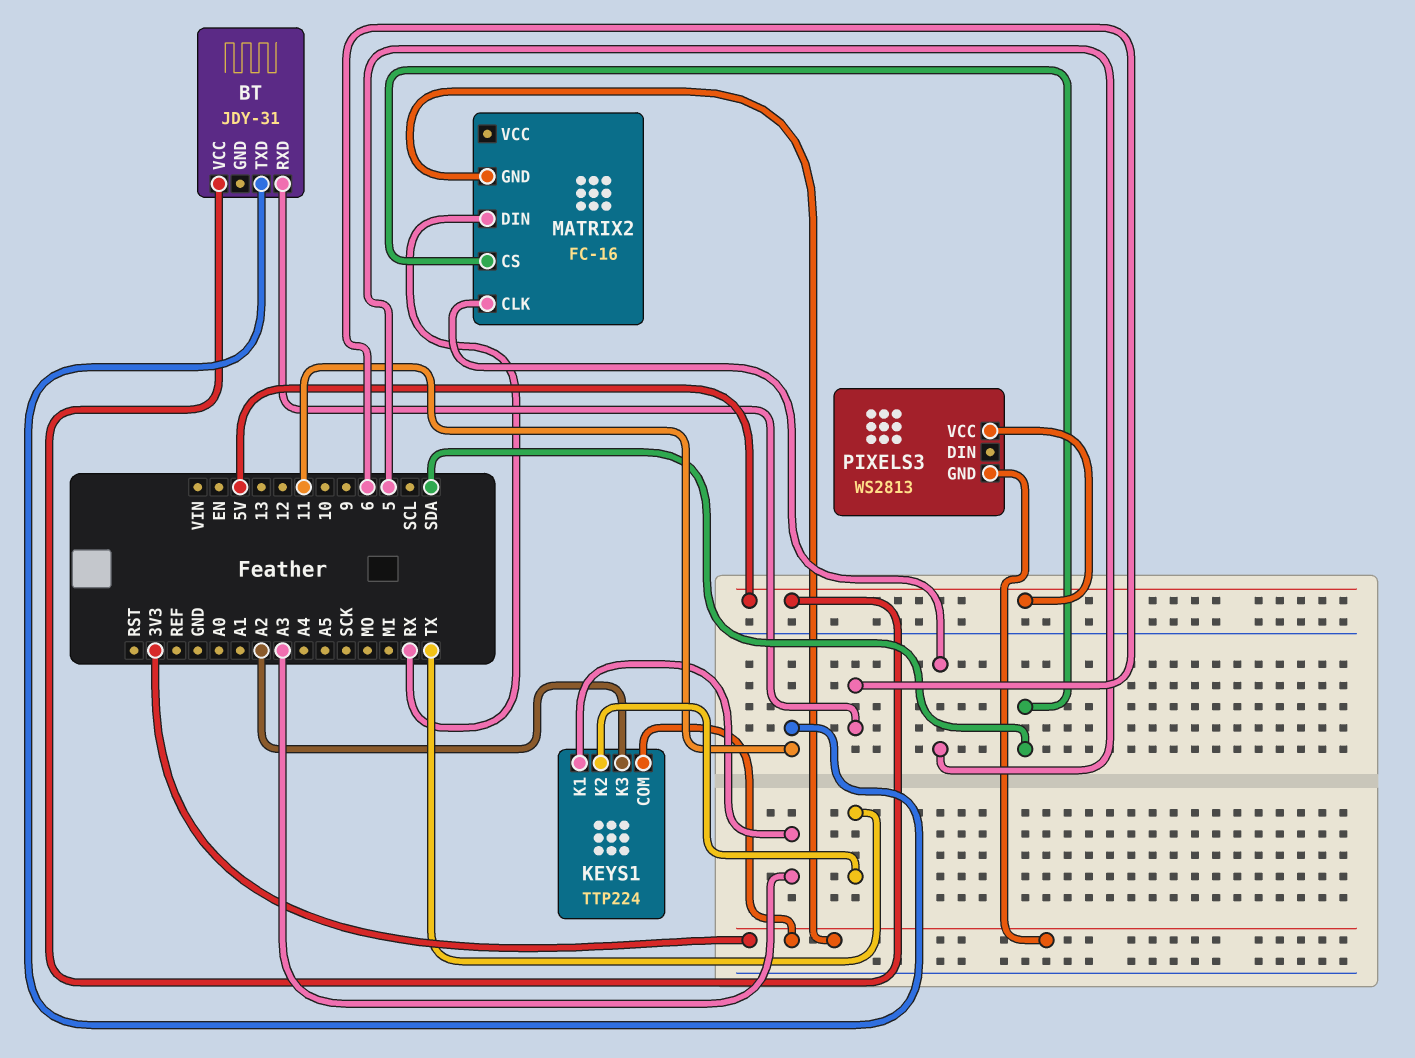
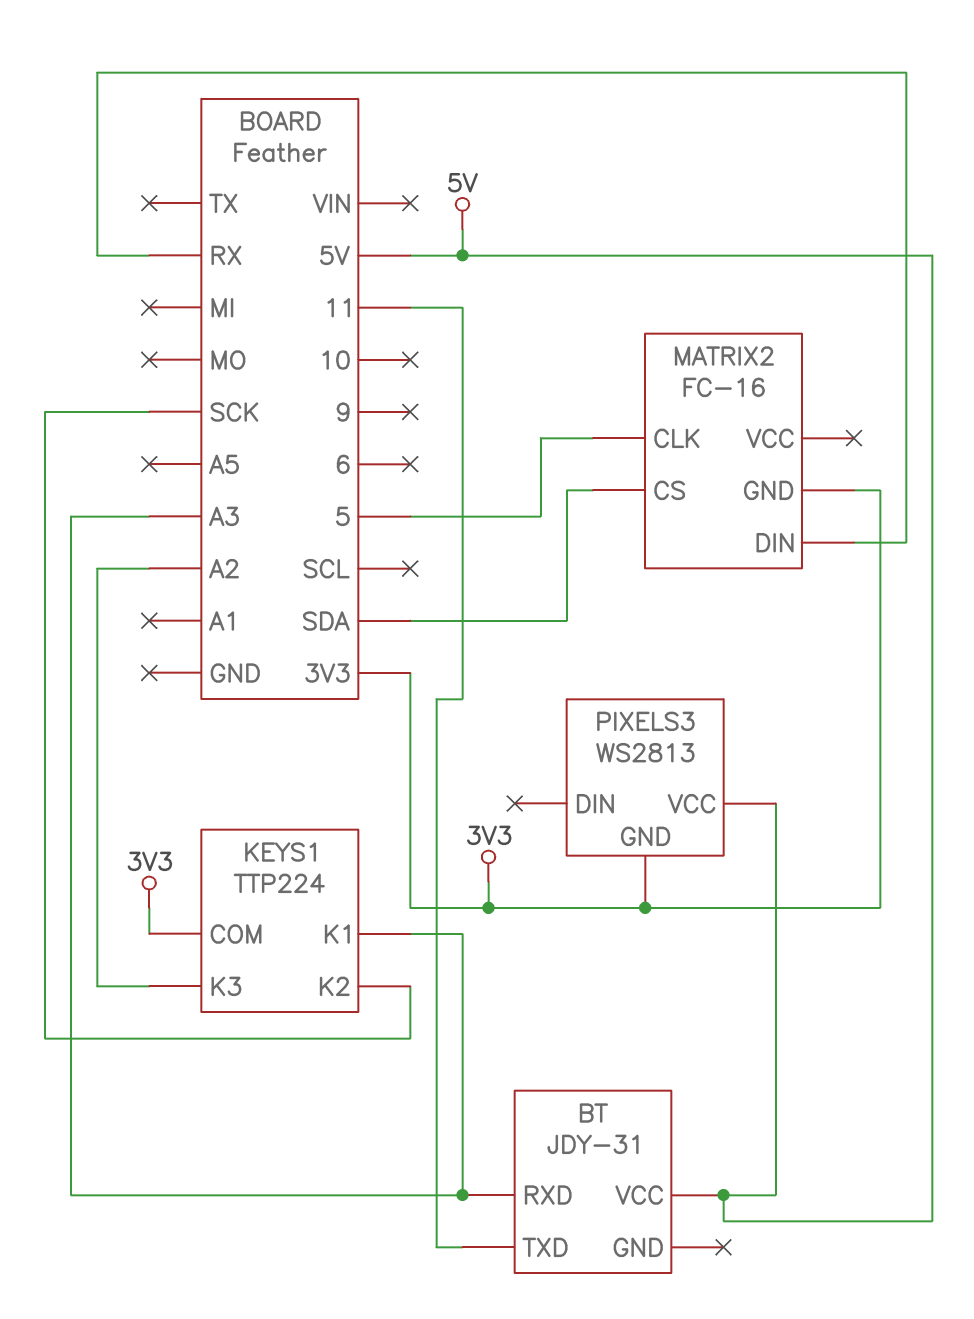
BT pin RXD: 6 -> A3
KEYS1 pin K2: TX -> SCK

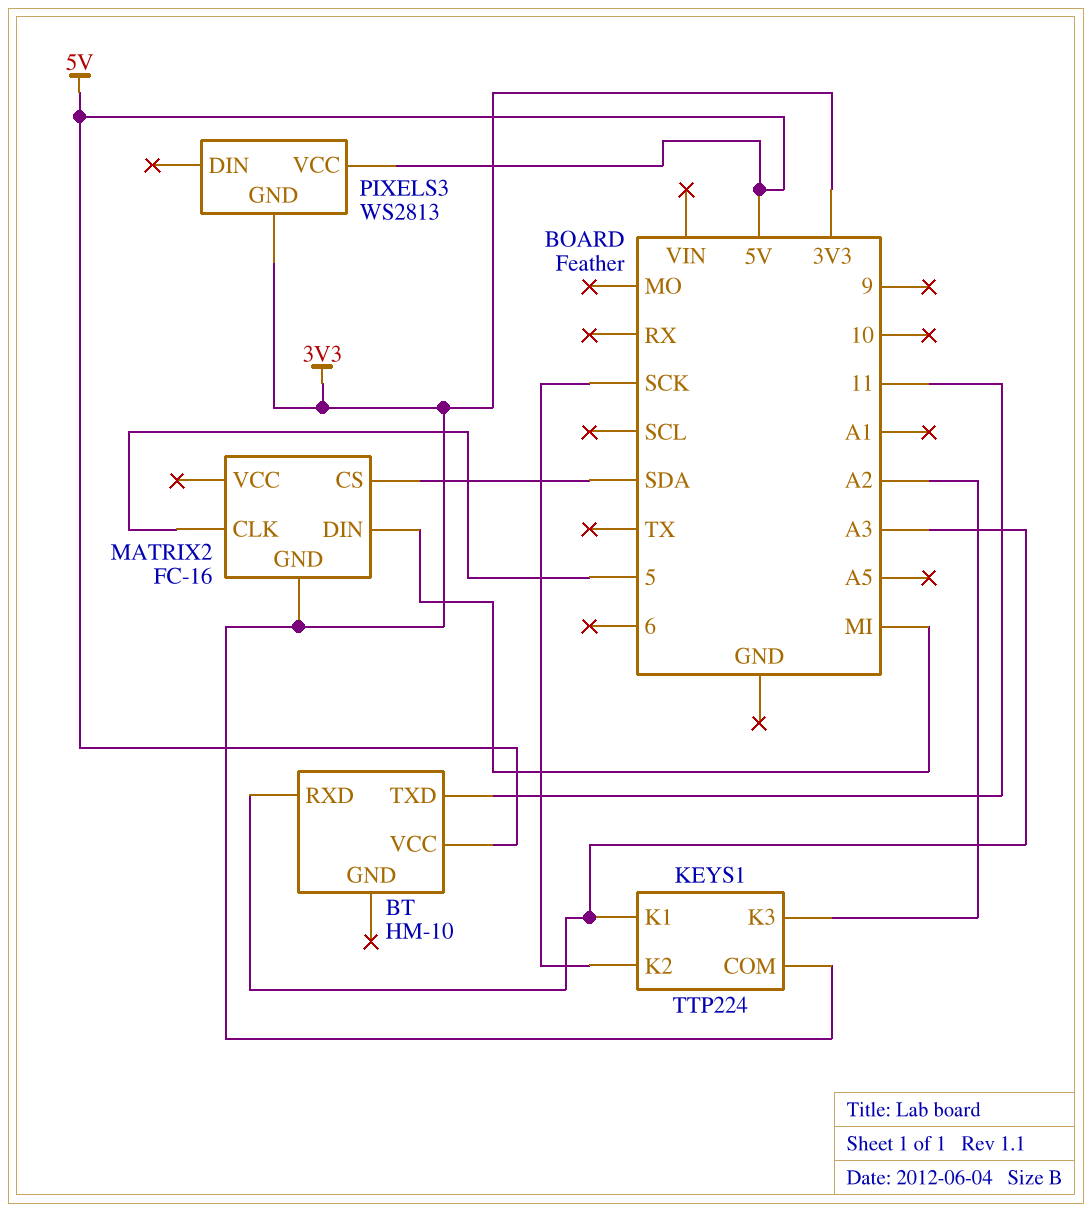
BT: JDY-31 -> HM-10
MATRIX2 pin DIN: RX -> MI

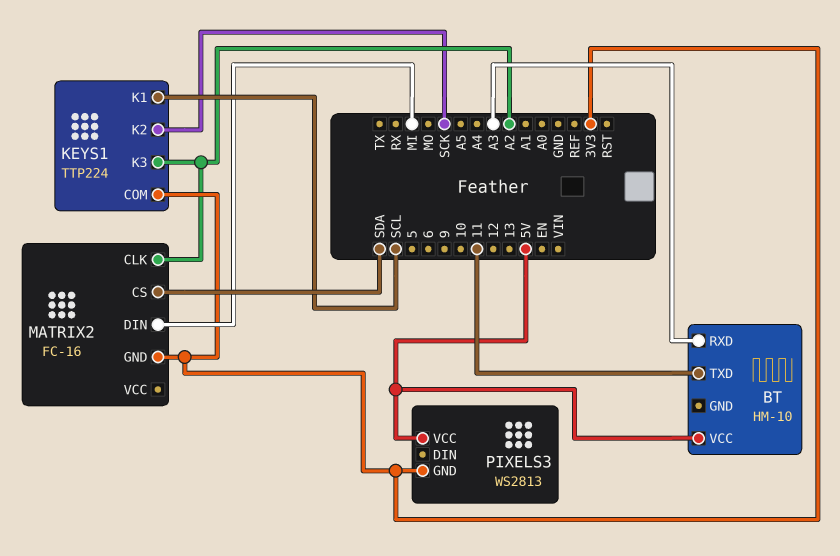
KEYS1 pin K1: A3 -> SCL
MATRIX2 pin CLK: 5 -> A2

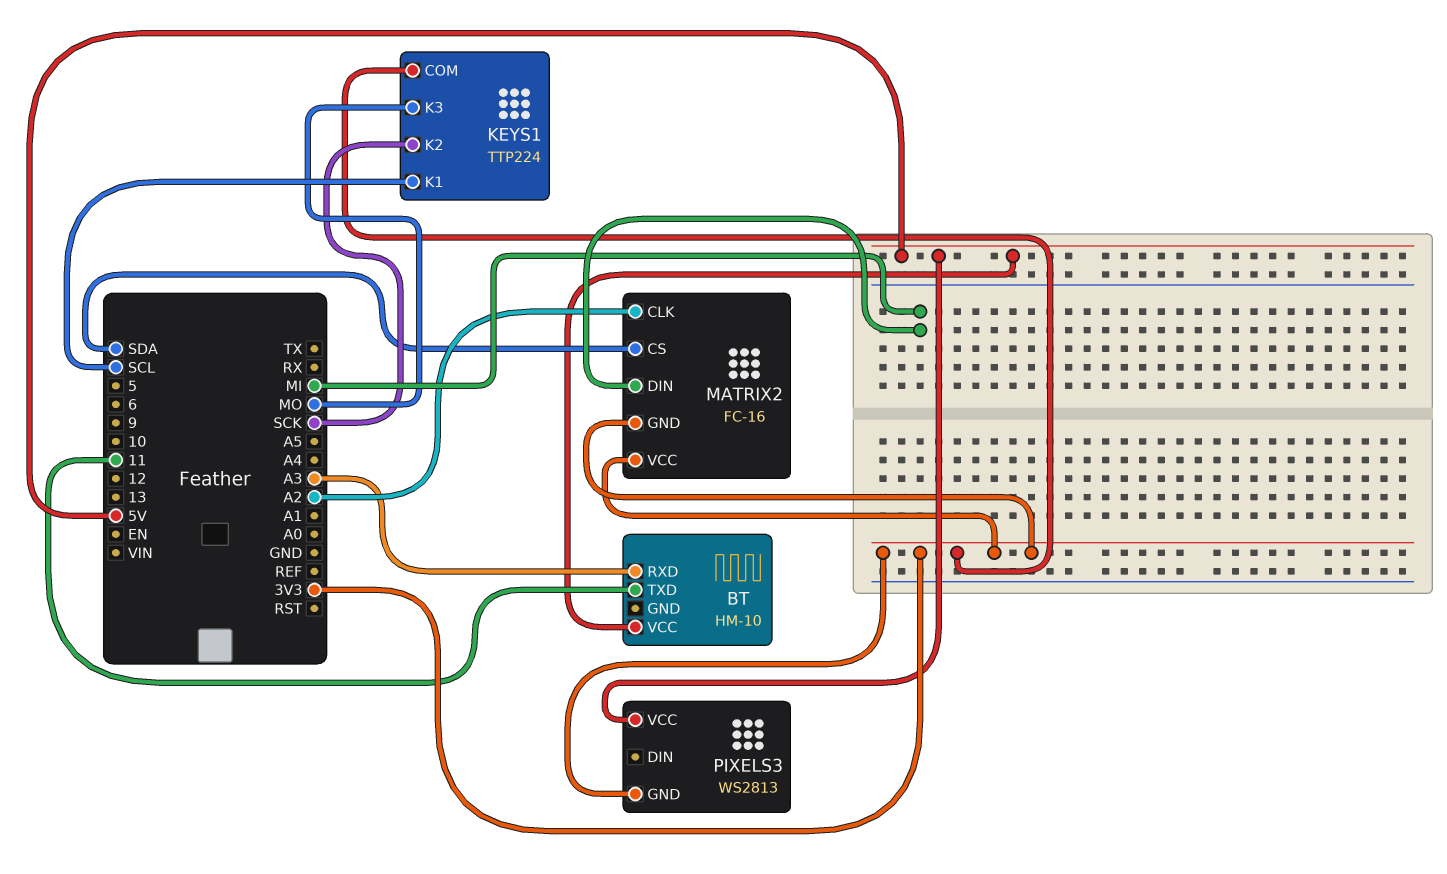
KEYS1 pin K3: A2 -> MO
MATRIX2 pin VCC: none -> 3V3

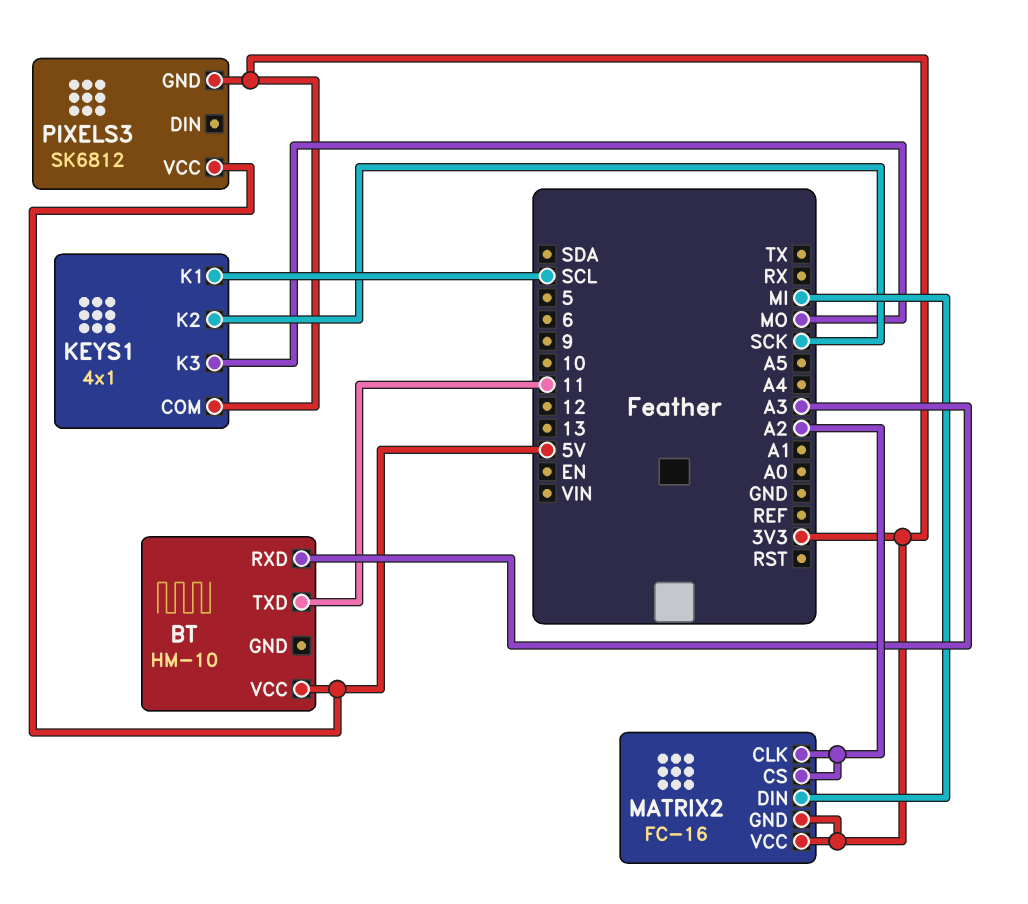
KEYS1: TTP224 -> 4x1
MATRIX2 pin CS: SDA -> A2
PIXELS3: WS2813 -> SK6812

